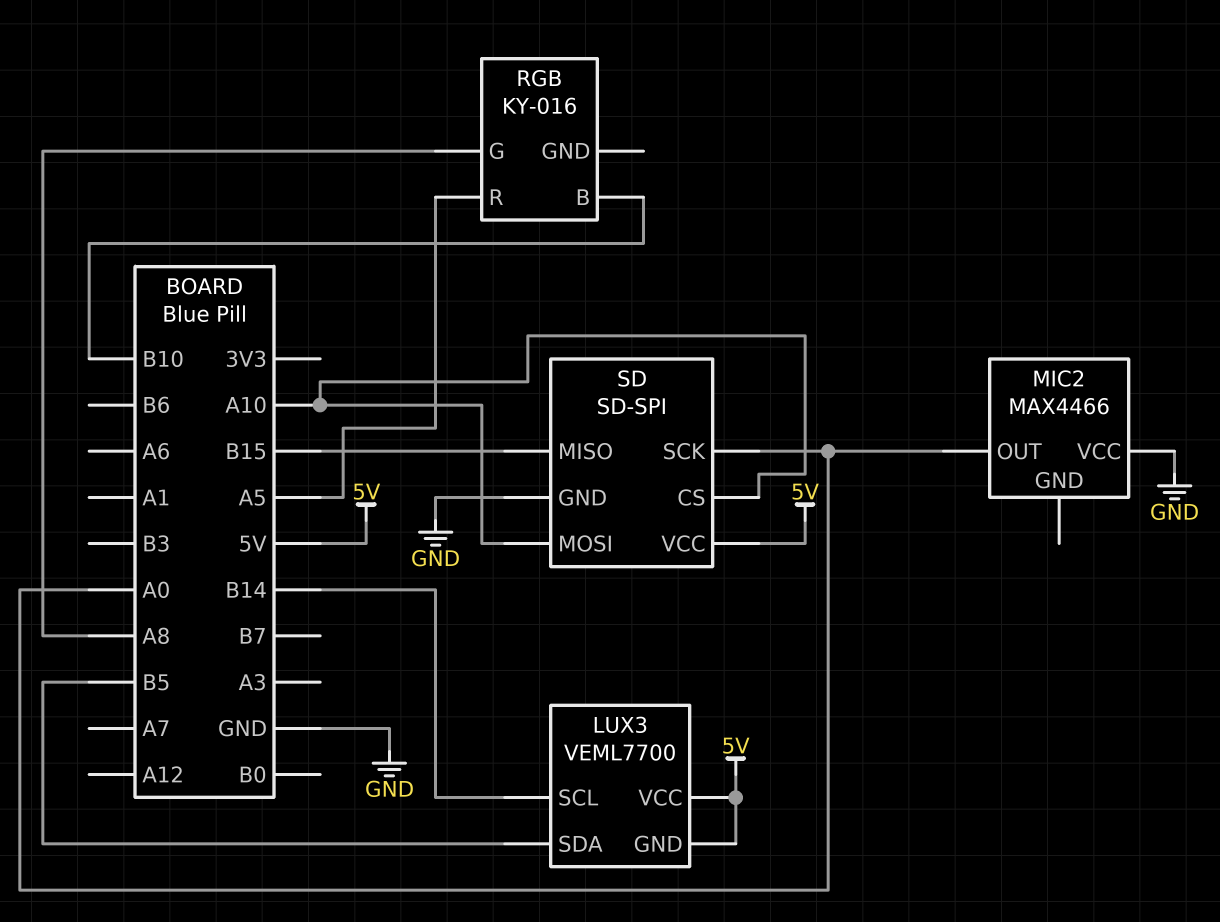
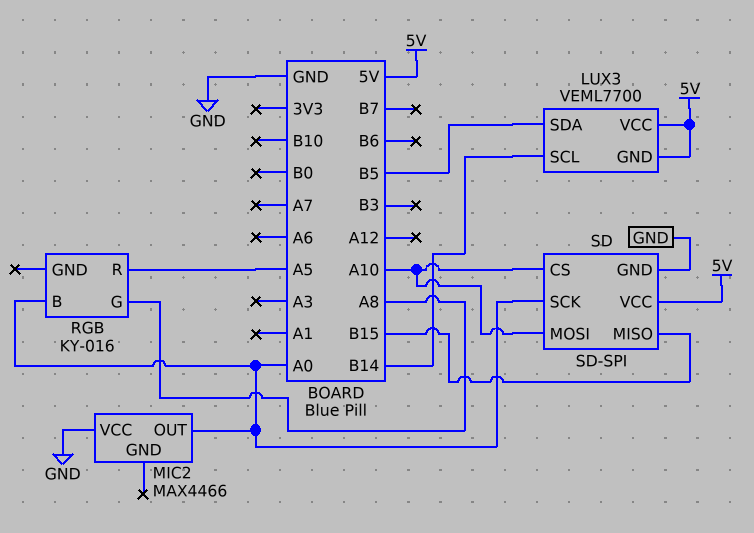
RGB pin B: B10 -> A0

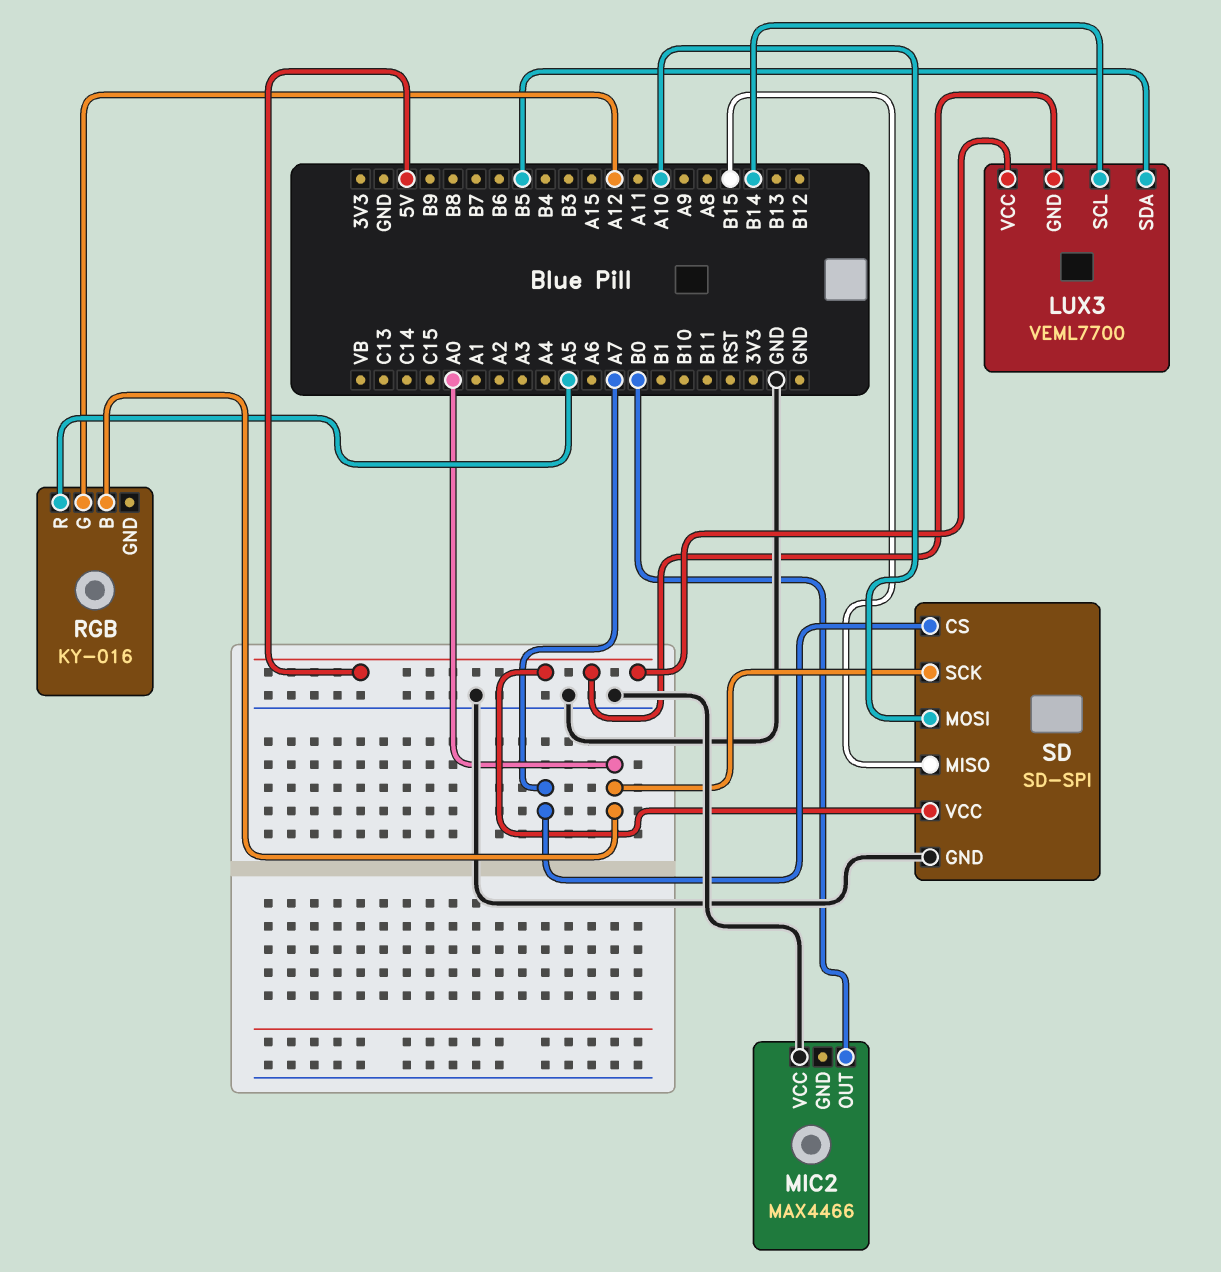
MIC2 pin OUT: A0 -> B0
RGB pin G: A8 -> A12
SD pin CS: A10 -> A7

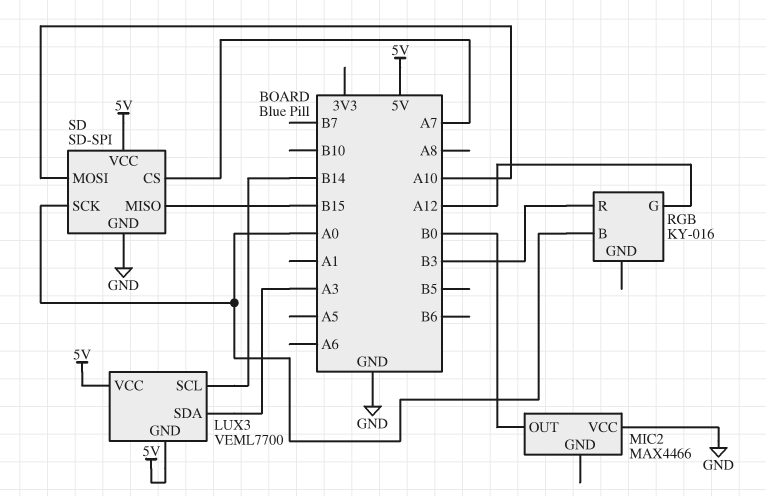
LUX3 pin SDA: B5 -> A3
RGB pin R: A5 -> B3

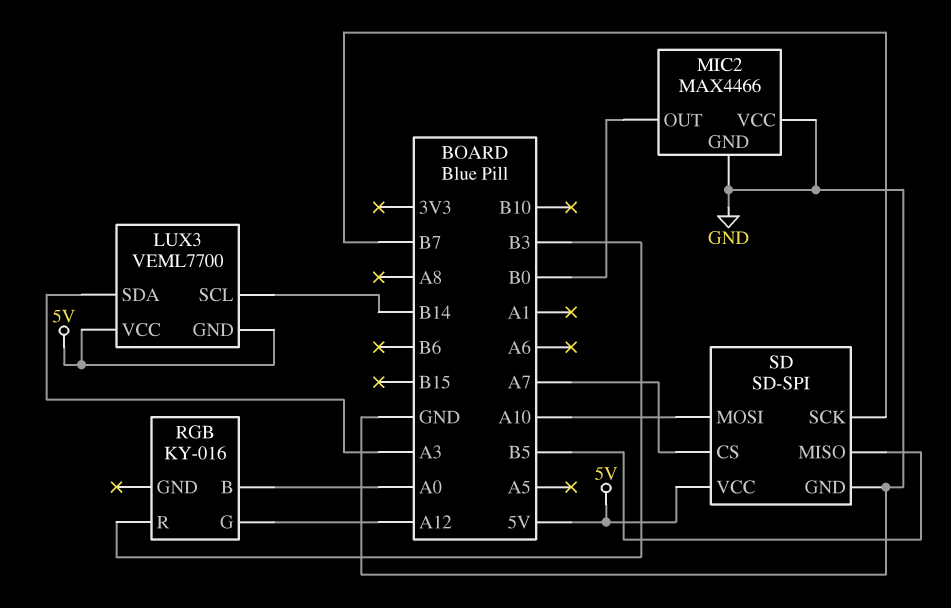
MIC2 pin GND: none -> GND
SD pin MISO: B15 -> B5
SD pin SCK: A0 -> B7

